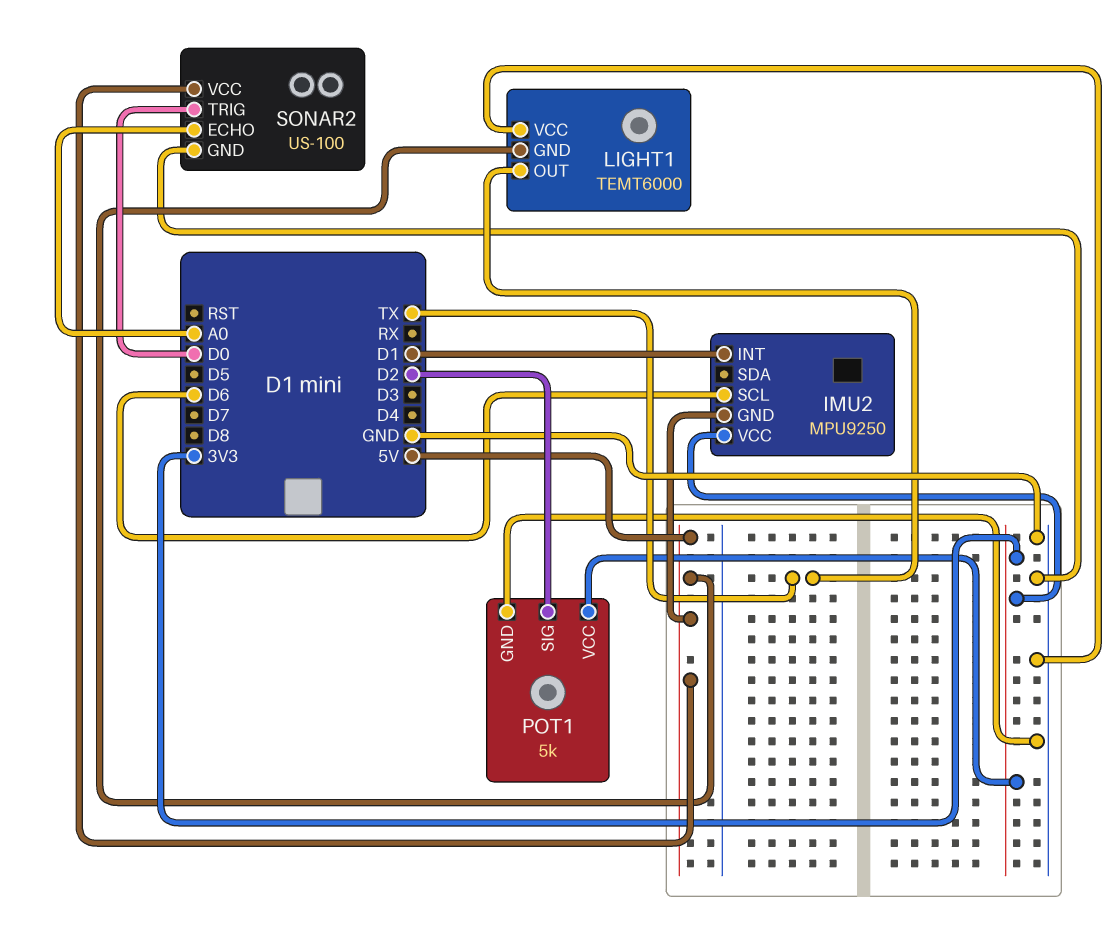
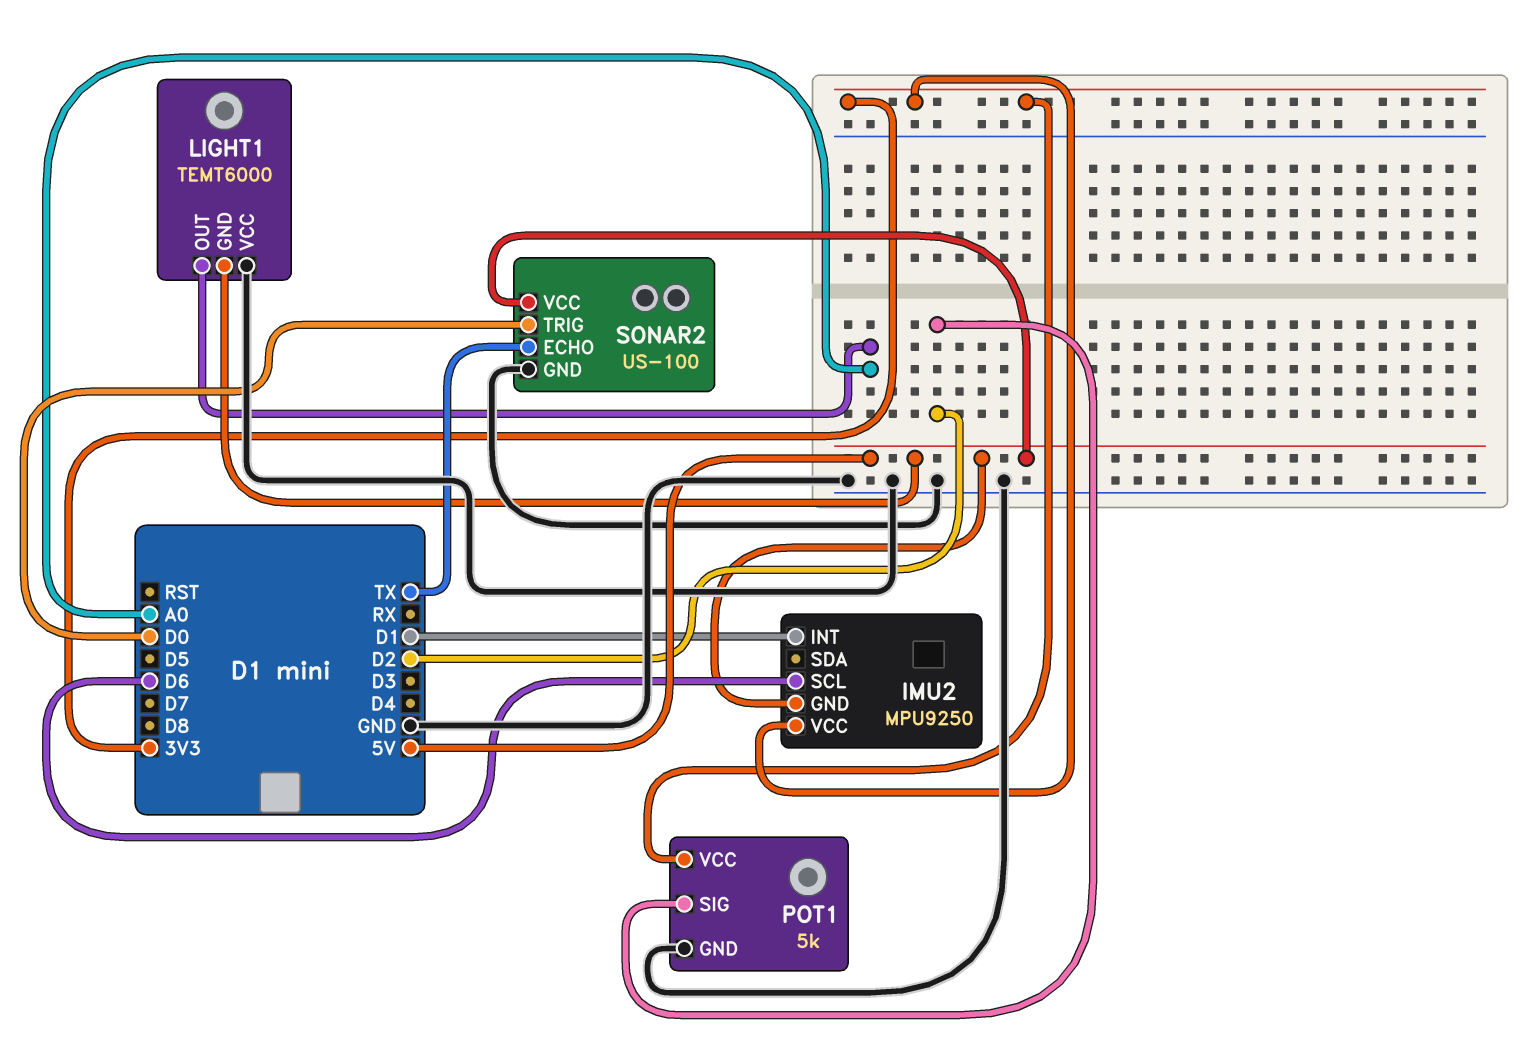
LIGHT1 pin OUT: TX -> A0
SONAR2 pin ECHO: A0 -> TX

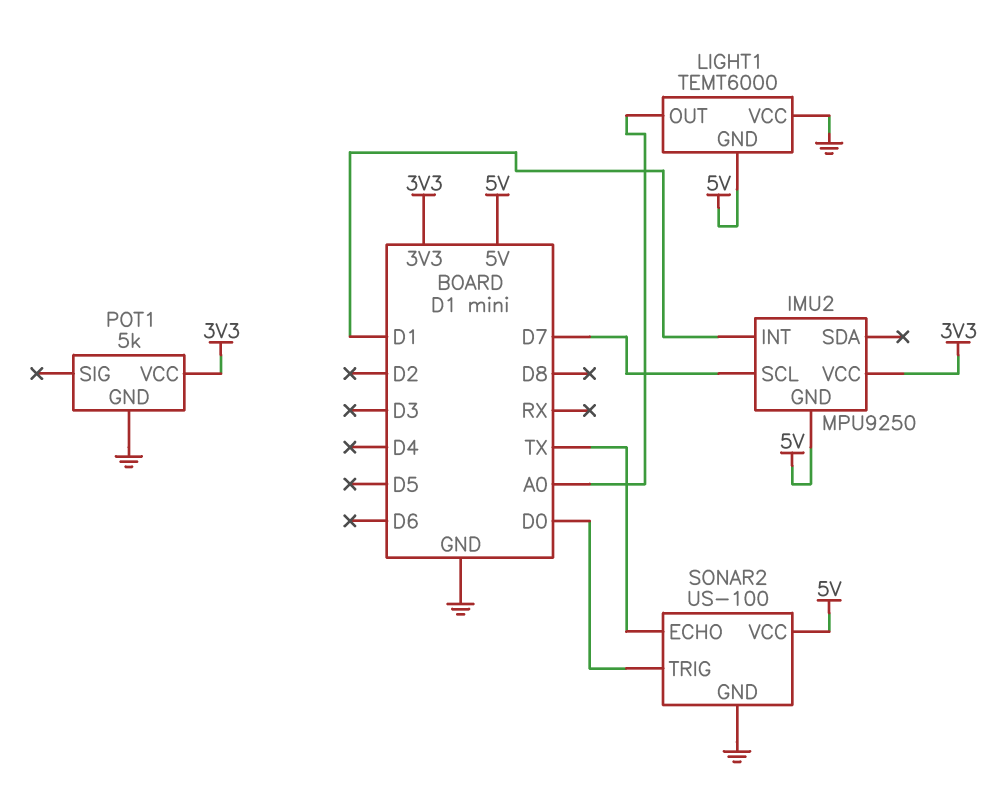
IMU2 pin SCL: D6 -> D7
POT1 pin SIG: D2 -> none

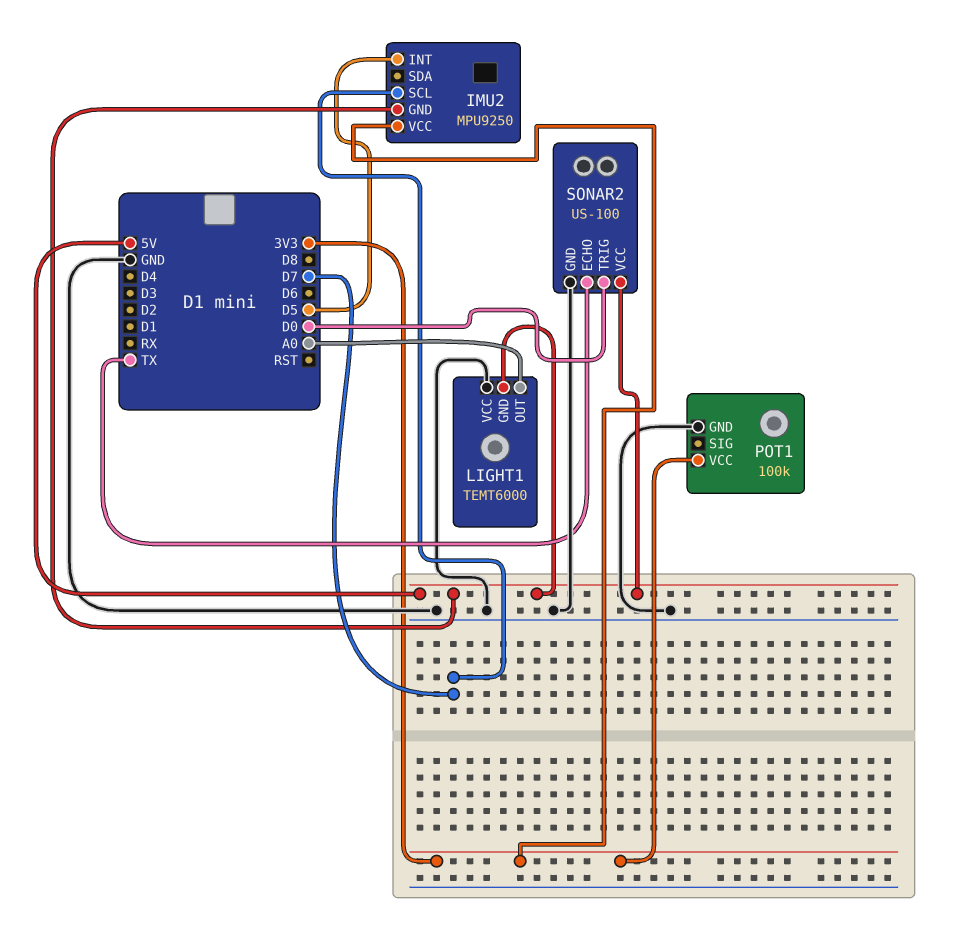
IMU2 pin INT: D1 -> D5
POT1: 5k -> 100k

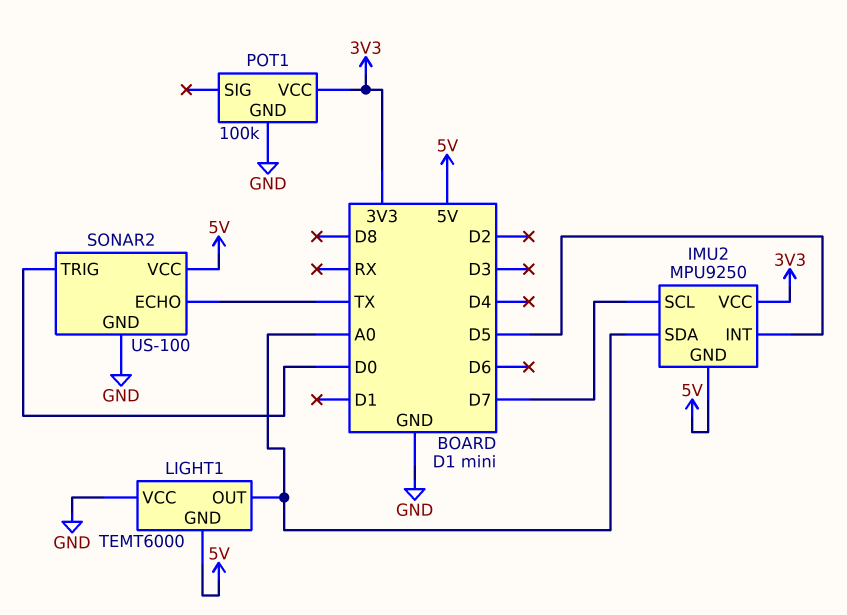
IMU2 pin SDA: none -> A0

